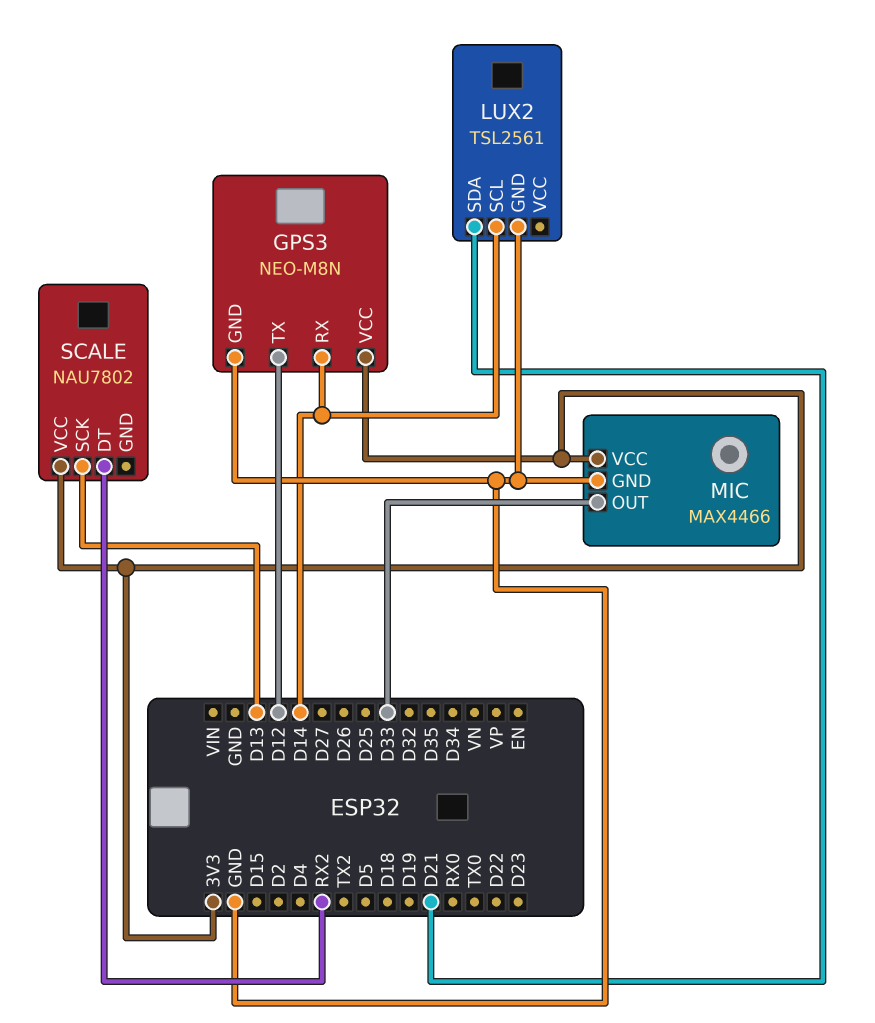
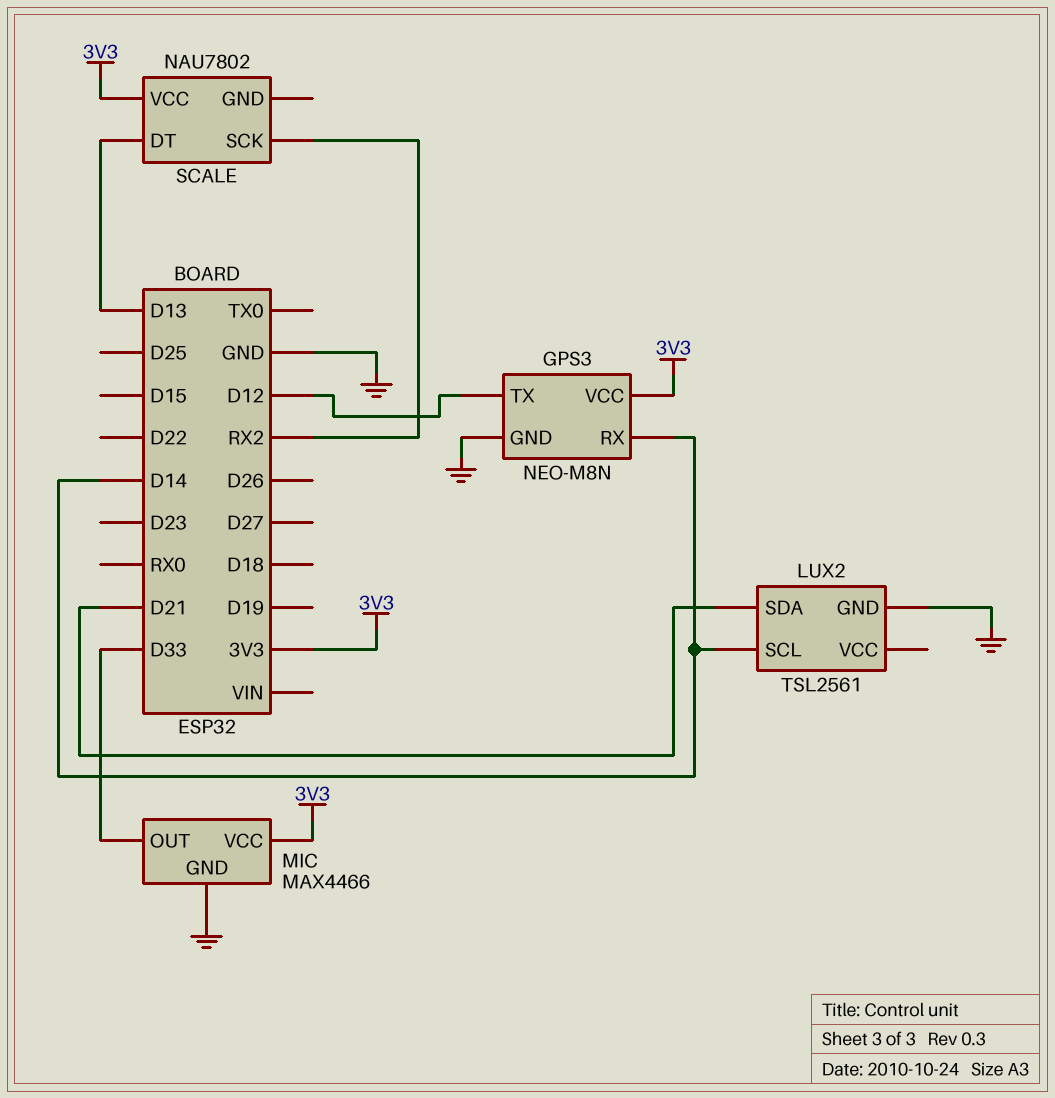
SCALE pin DT: RX2 -> D13
SCALE pin SCK: D13 -> RX2

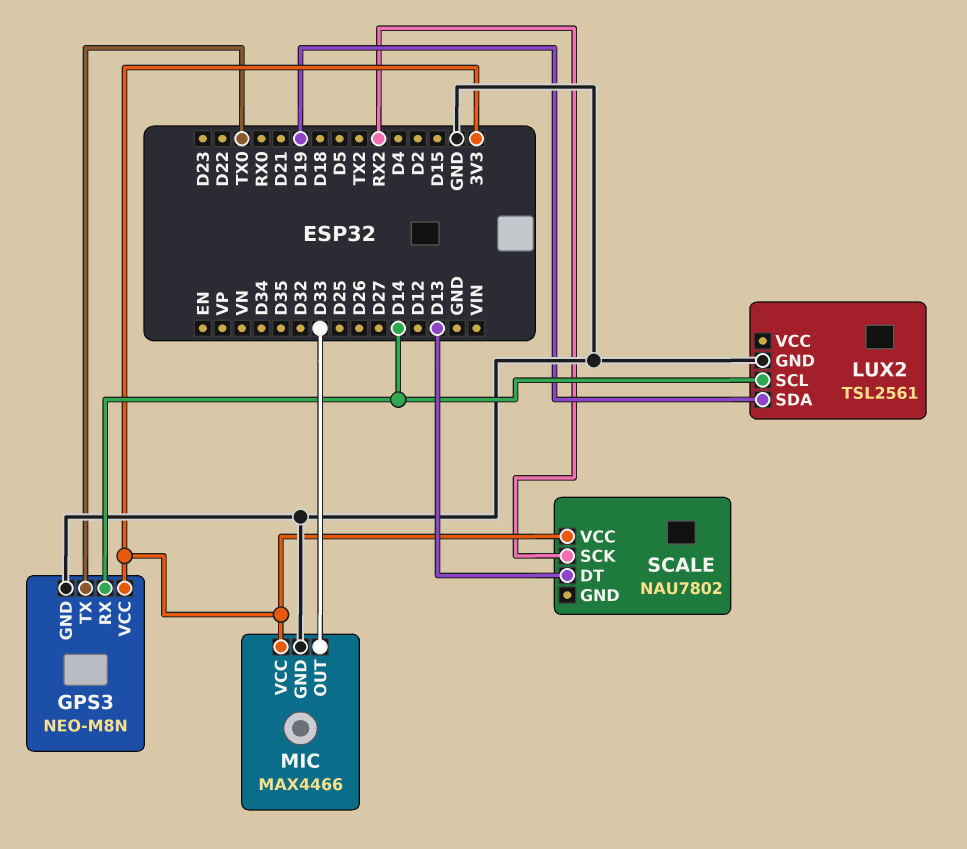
GPS3 pin TX: D12 -> TX0
LUX2 pin SDA: D21 -> D19

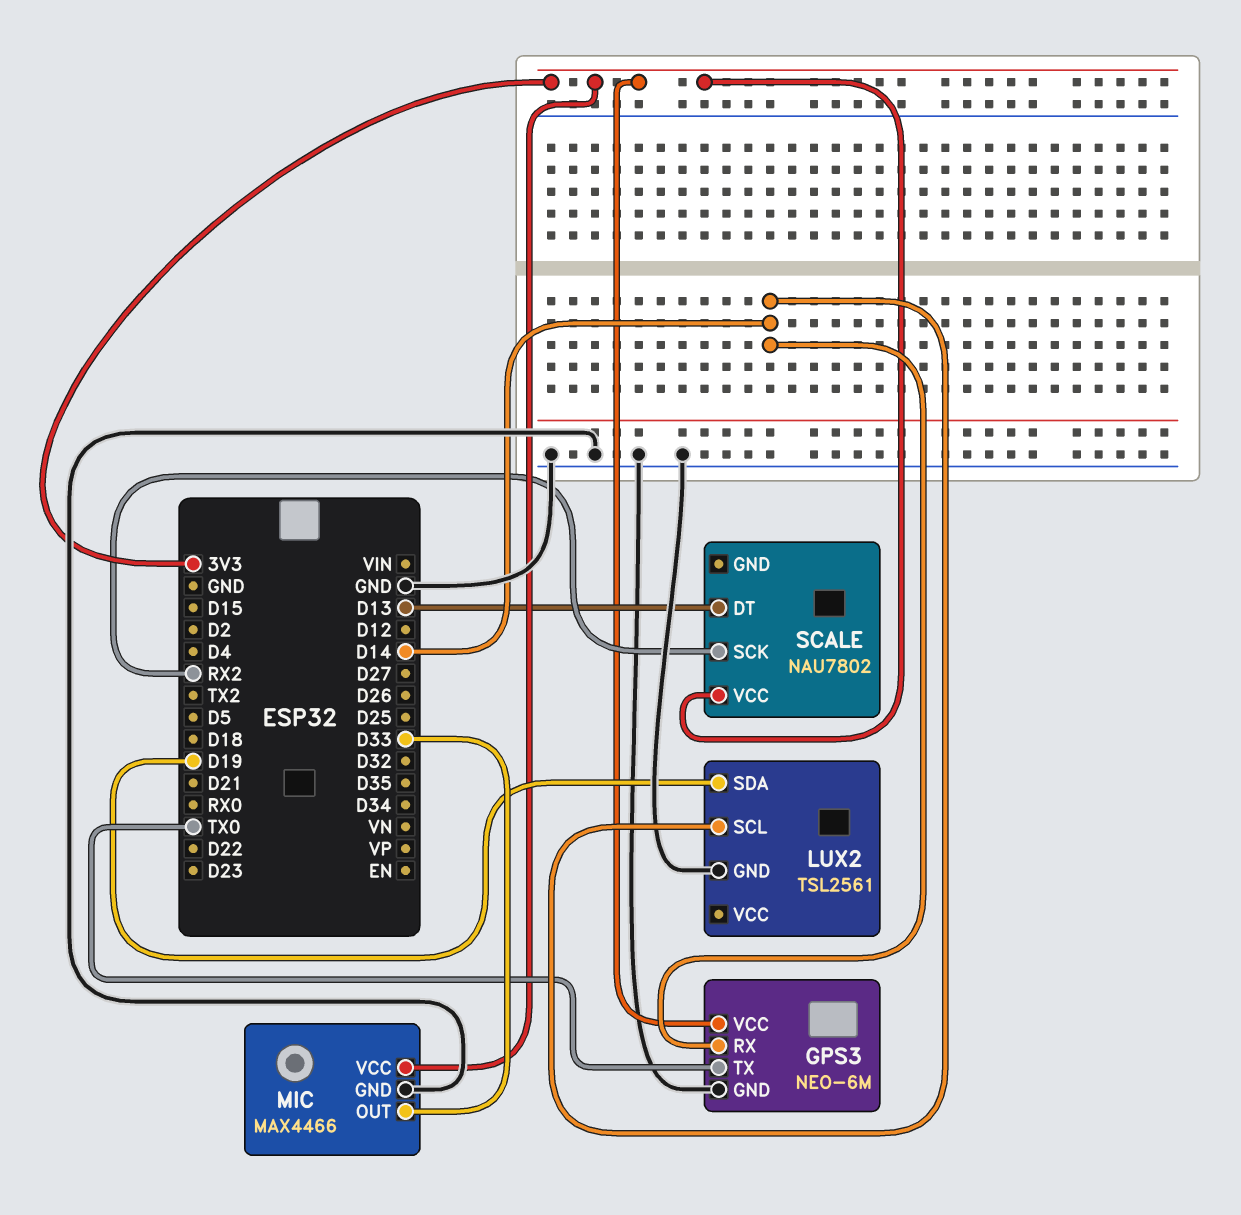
GPS3: NEO-M8N -> NEO-6M

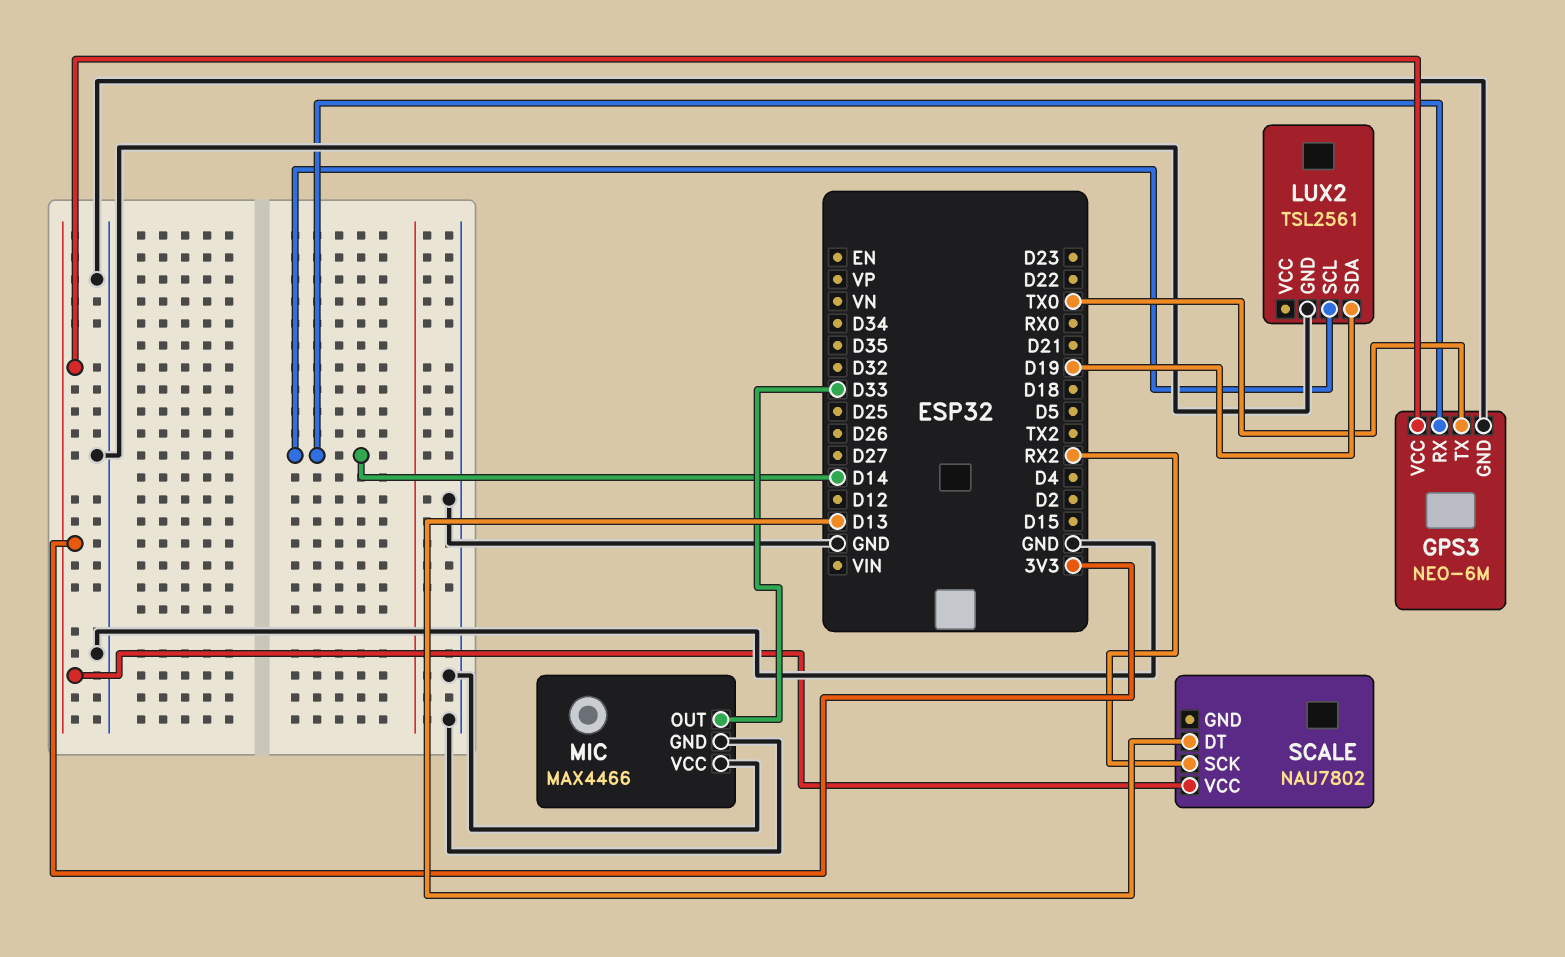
MIC pin VCC: 3V3 -> GND

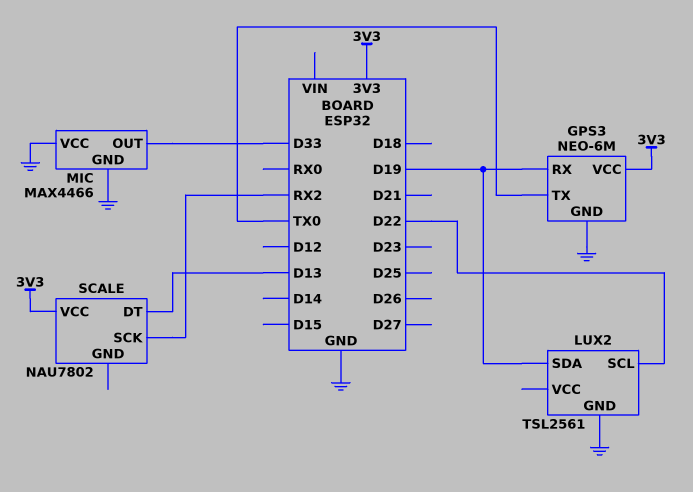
GPS3 pin RX: D14 -> D19
LUX2 pin SCL: D14 -> D22

